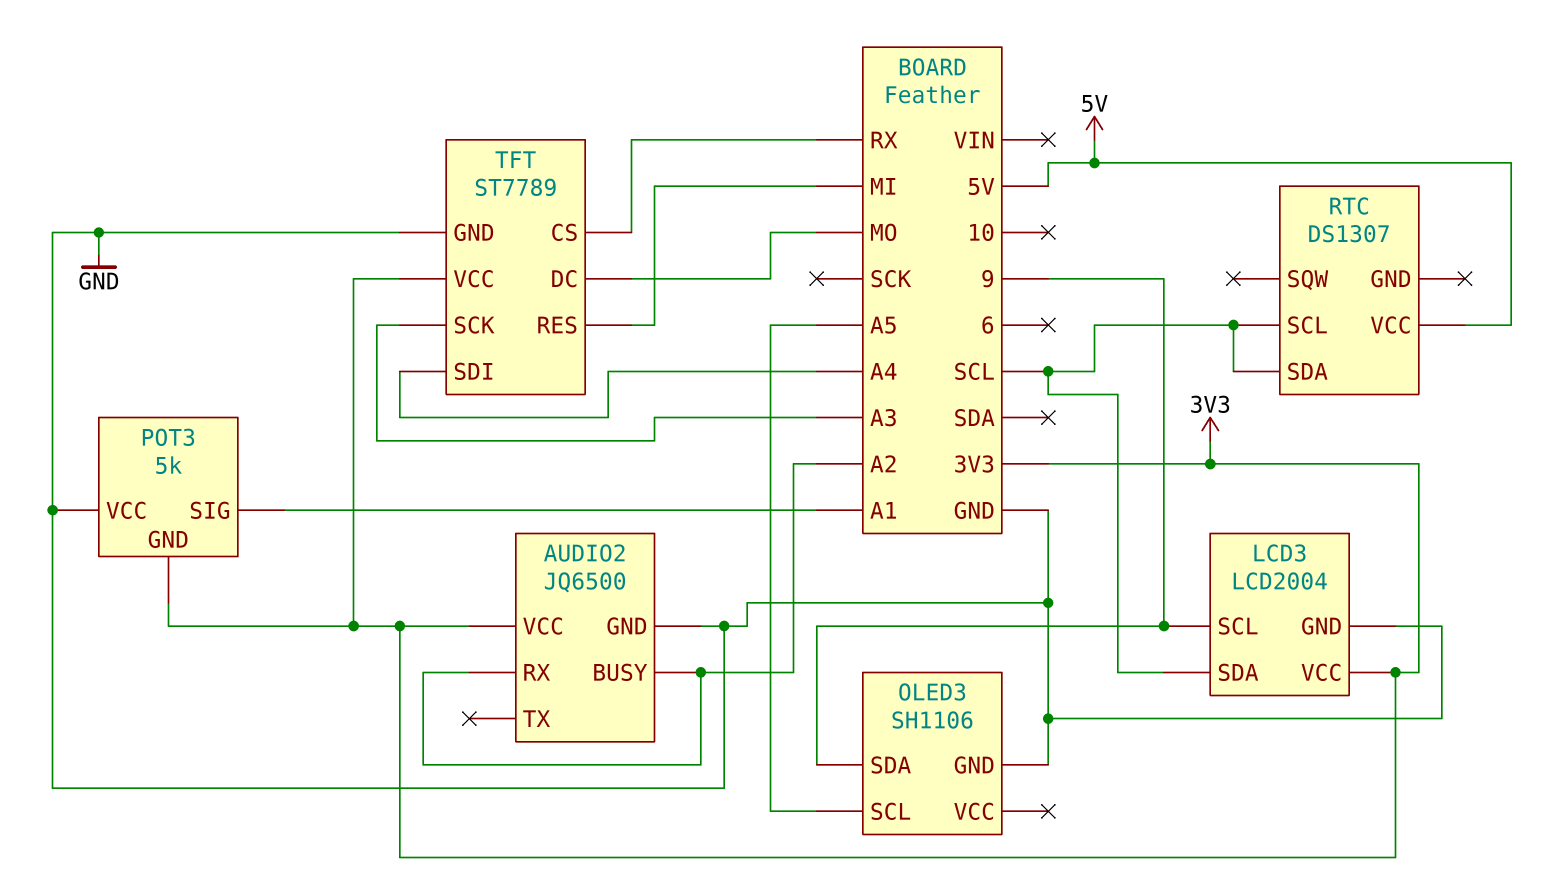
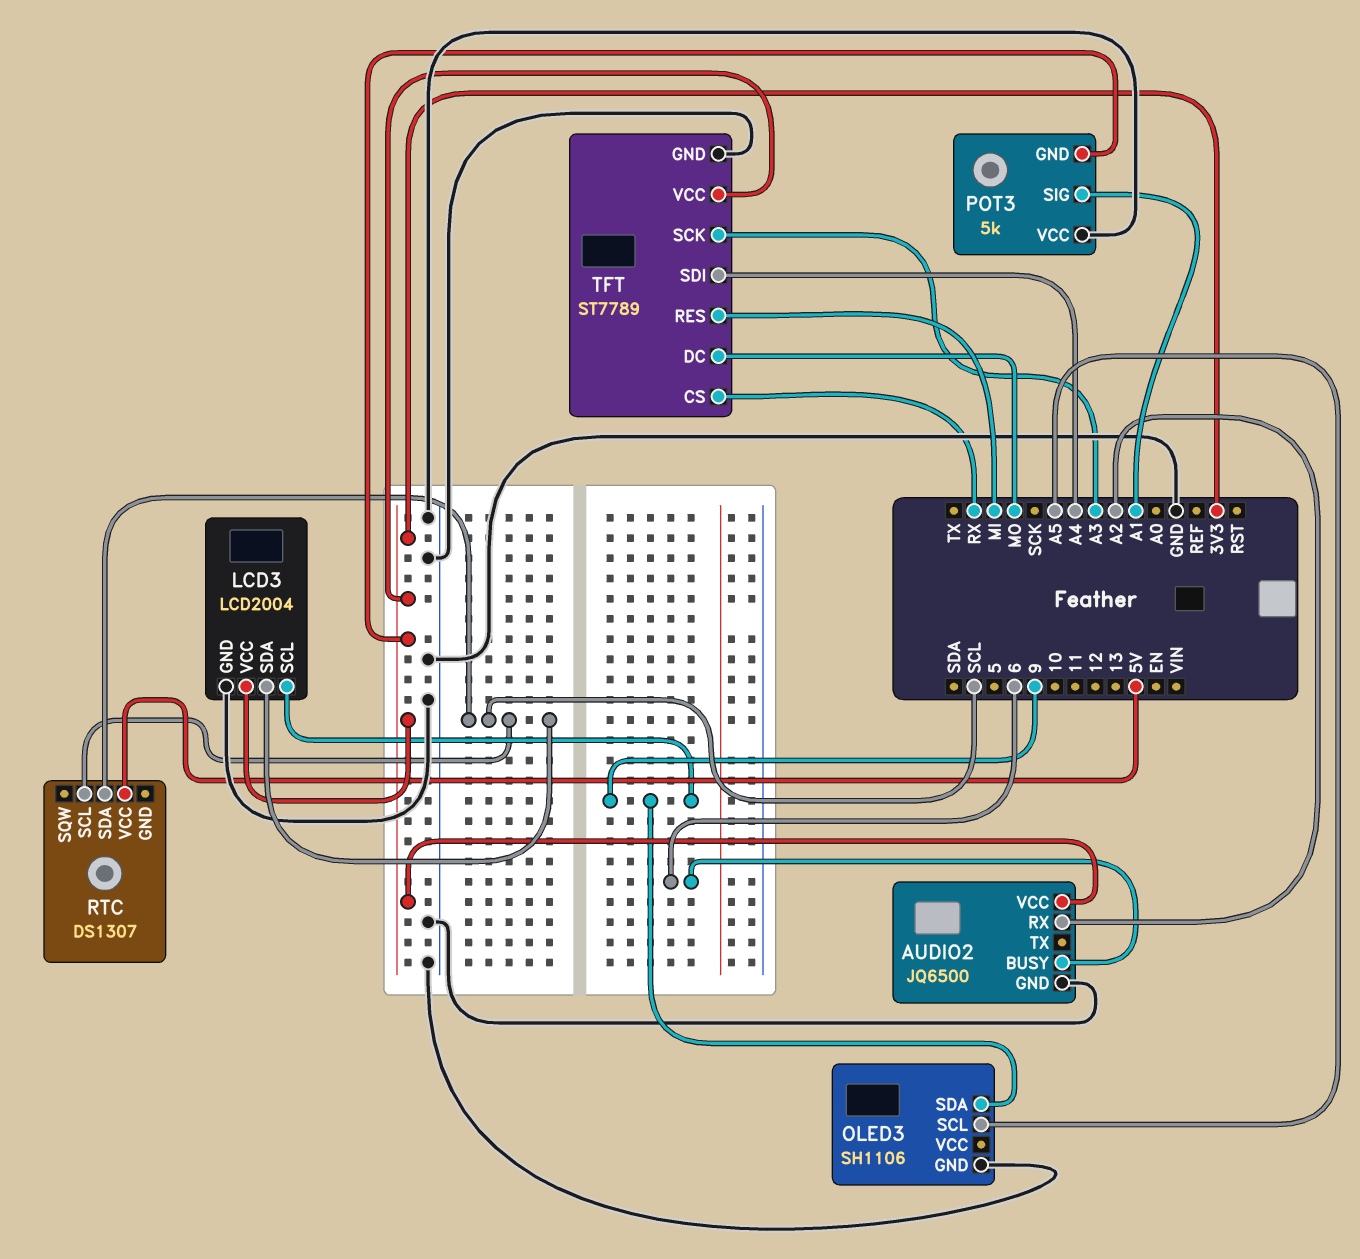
AUDIO2 pin BUSY: A2 -> 6

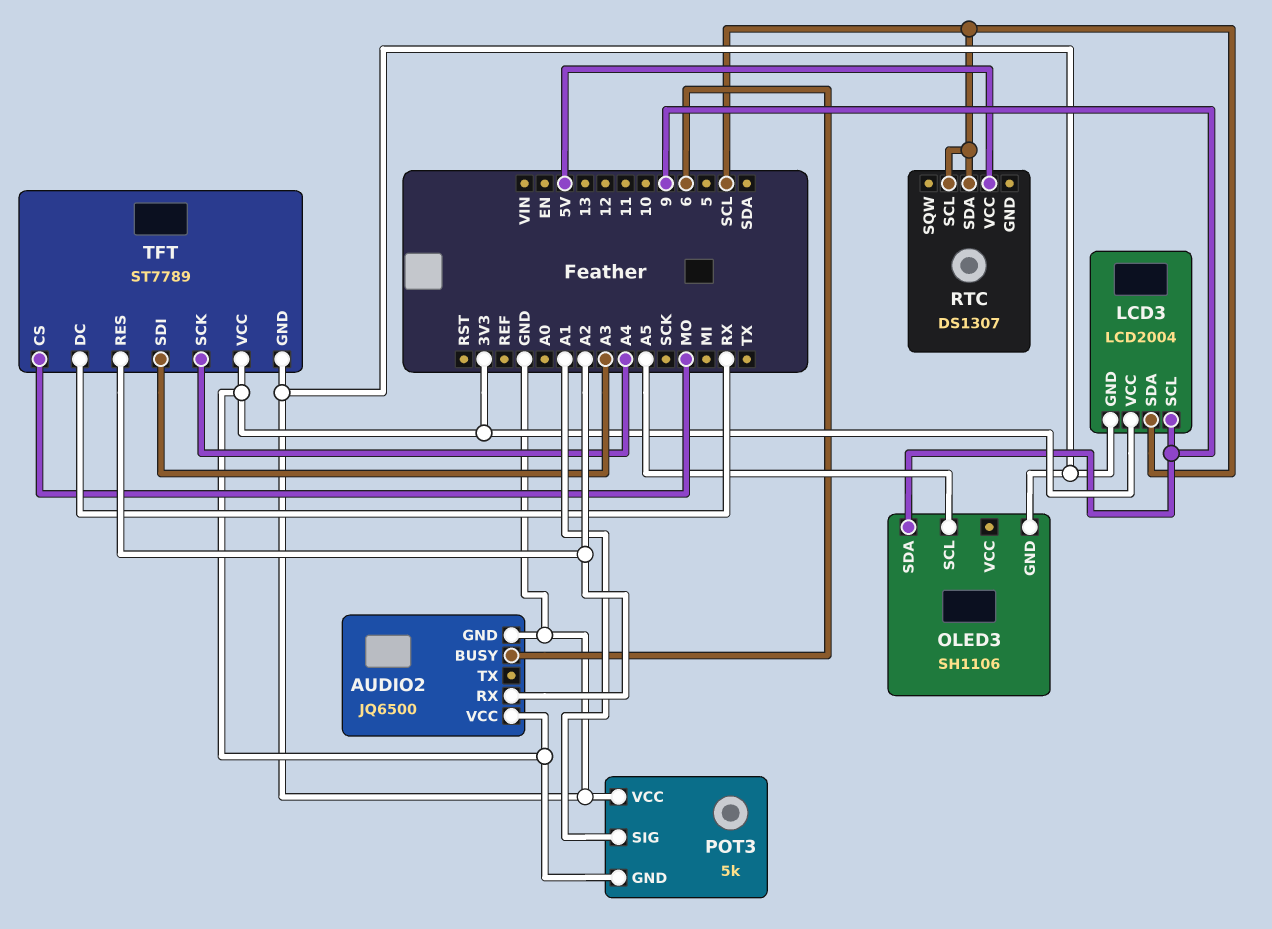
TFT pin CS: RX -> MO
TFT pin DC: MO -> RX
TFT pin RES: MI -> A2
TFT pin SCK: A3 -> A4
TFT pin SDI: A4 -> A3

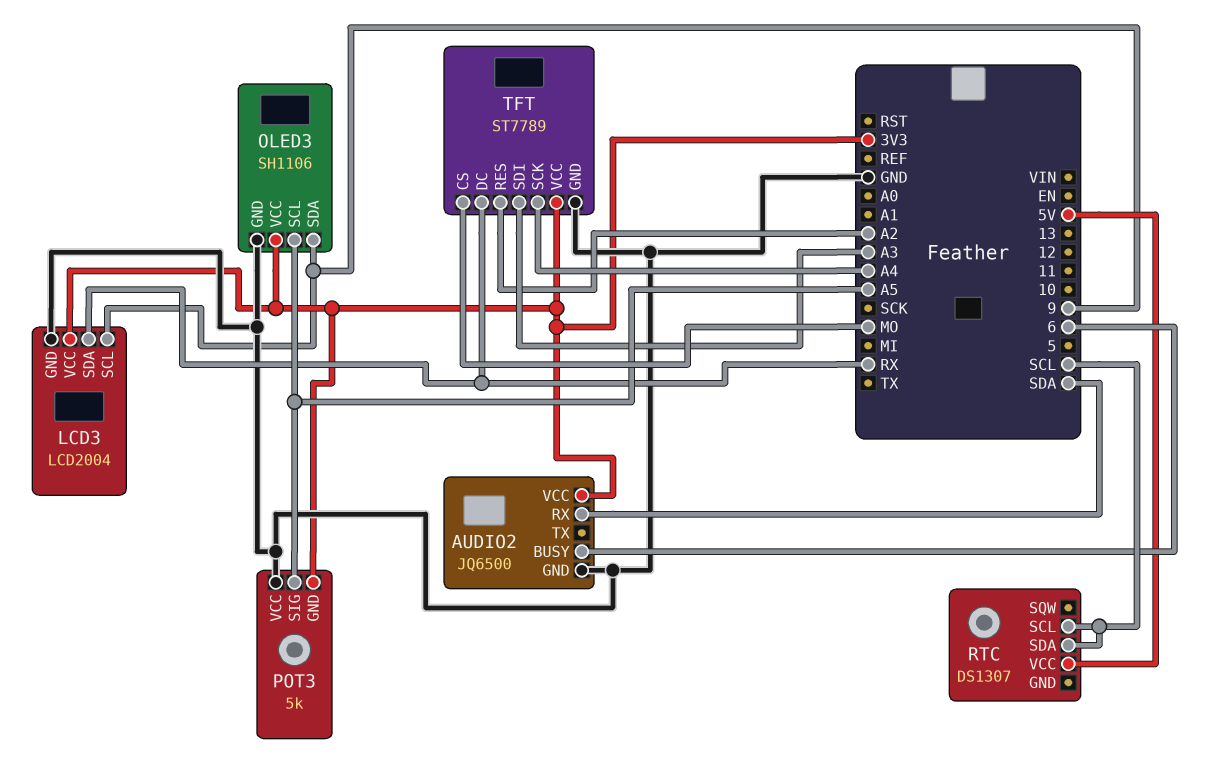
AUDIO2 pin RX: A2 -> SDA
LCD3 pin SDA: SCL -> RX
OLED3 pin VCC: none -> 3V3
POT3 pin SIG: A1 -> A5

